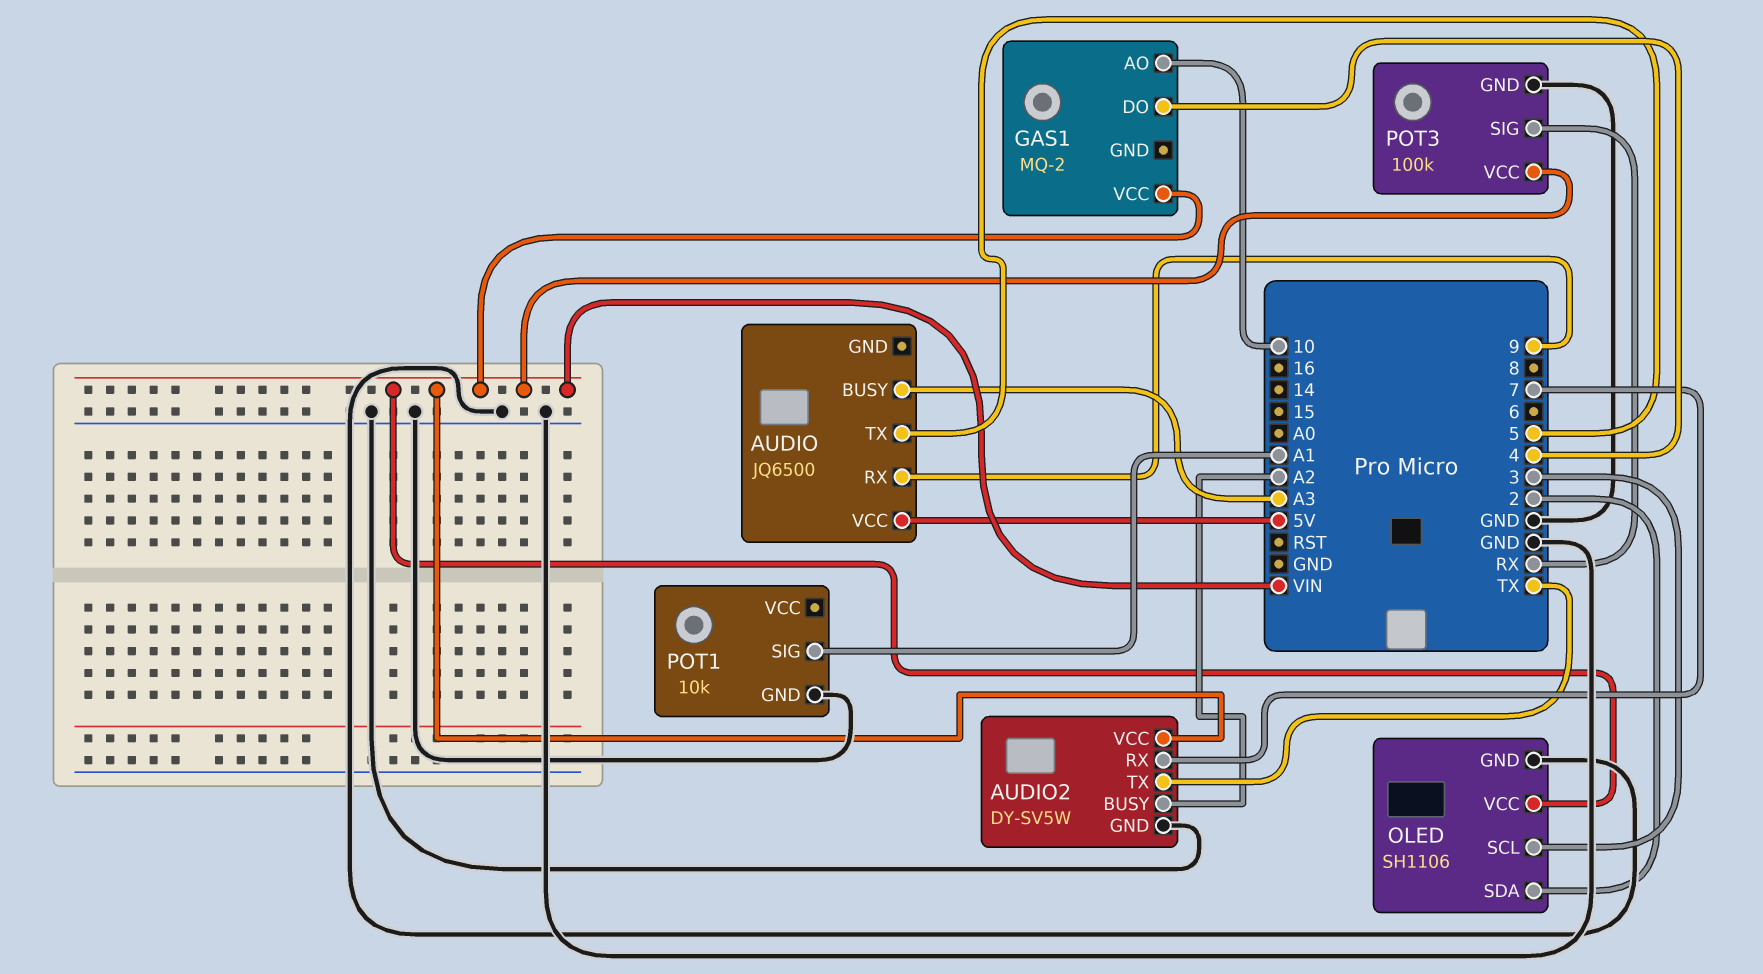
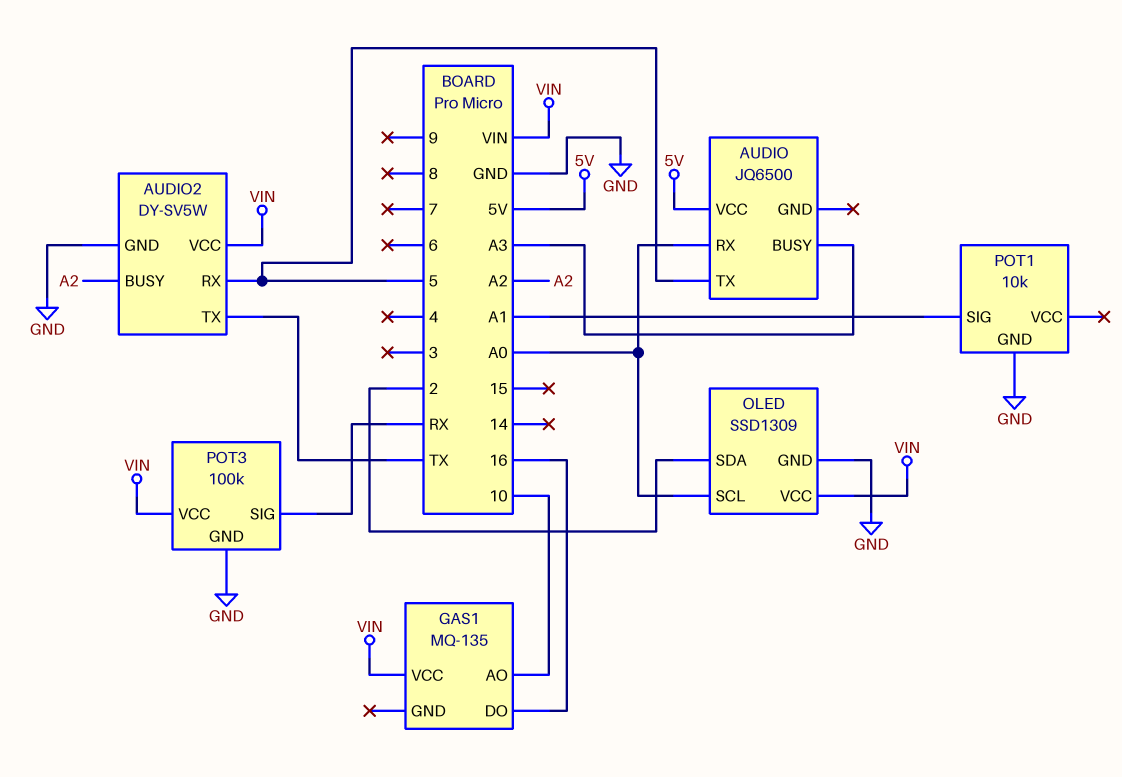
AUDIO pin RX: 9 -> A0
AUDIO2 pin RX: 7 -> 5
GAS1: MQ-2 -> MQ-135
GAS1 pin DO: 4 -> 16
OLED: SH1106 -> SSD1309
OLED pin SCL: 3 -> A0

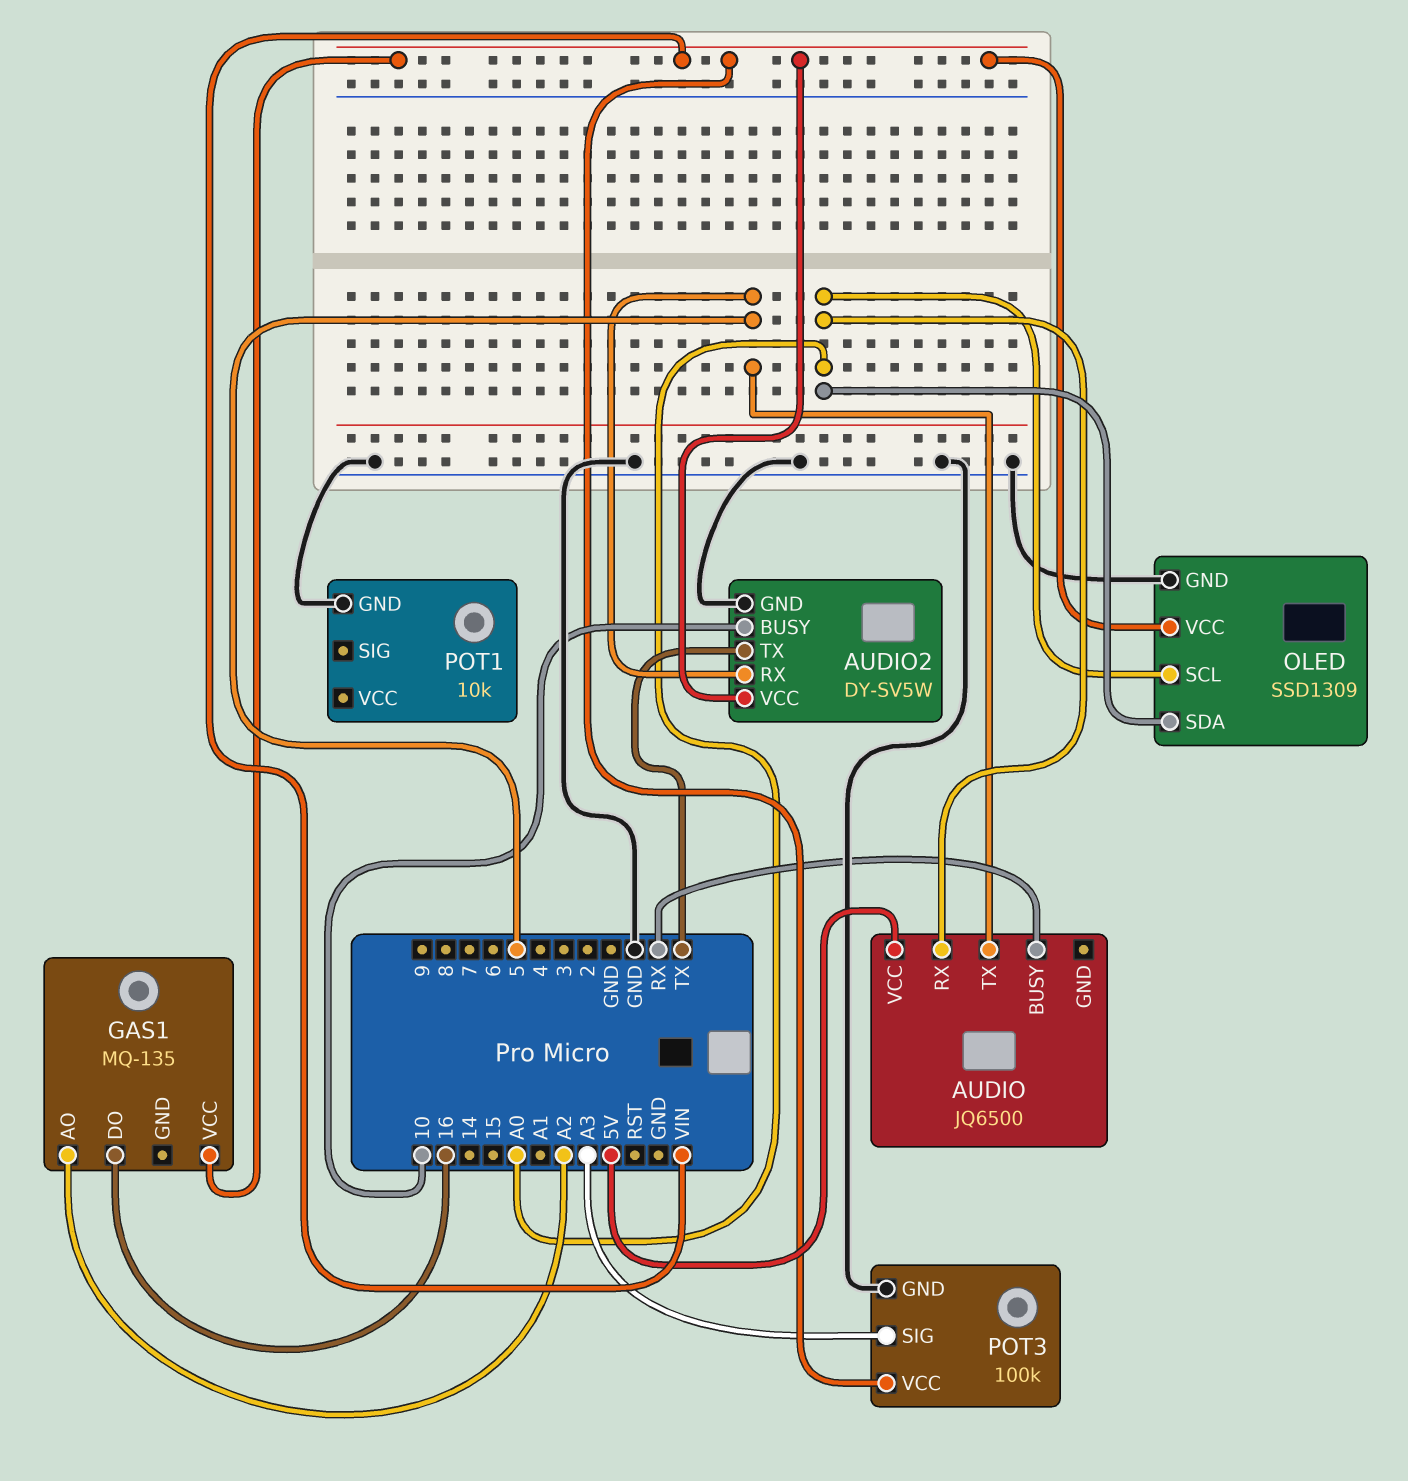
AUDIO pin BUSY: A3 -> RX
AUDIO2 pin BUSY: A2 -> 10
GAS1 pin AO: 10 -> A2
OLED pin SDA: 2 -> A0
POT1 pin SIG: A1 -> none
POT3 pin SIG: RX -> A3

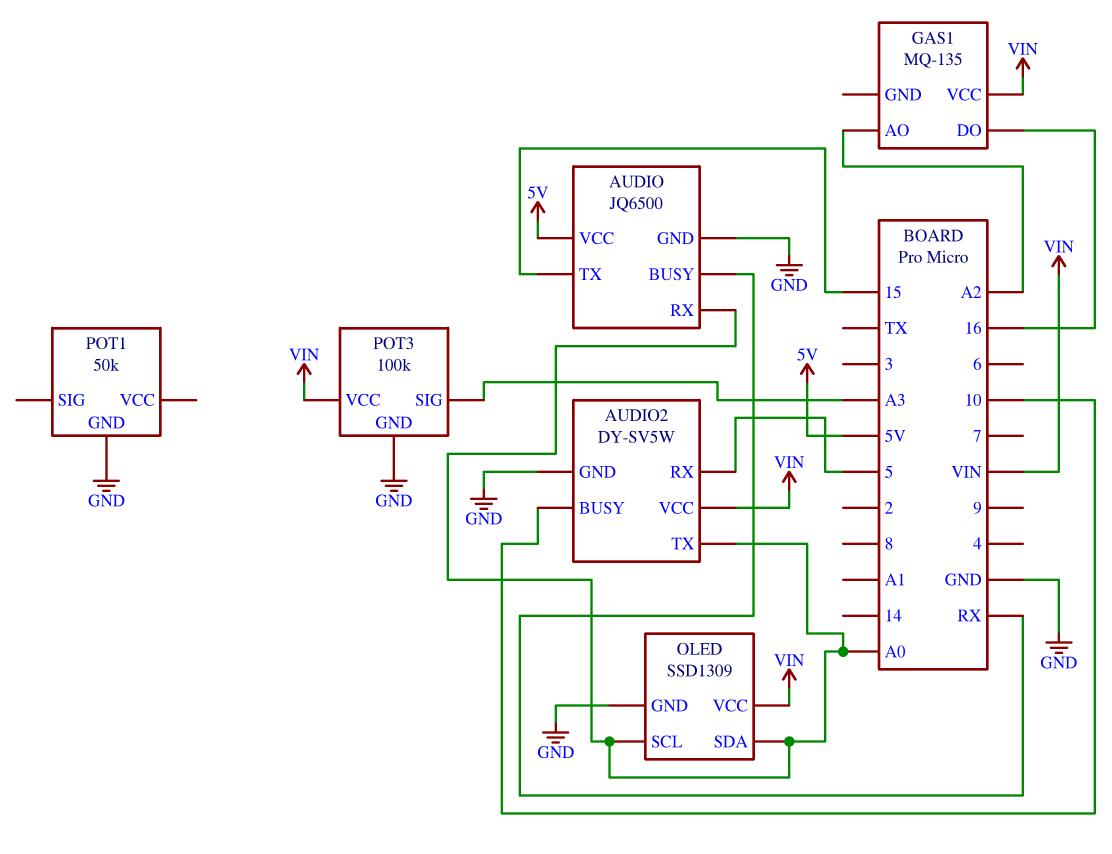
AUDIO pin GND: none -> GND
AUDIO pin TX: 5 -> 15
AUDIO2 pin TX: TX -> A0
POT1: 10k -> 50k

